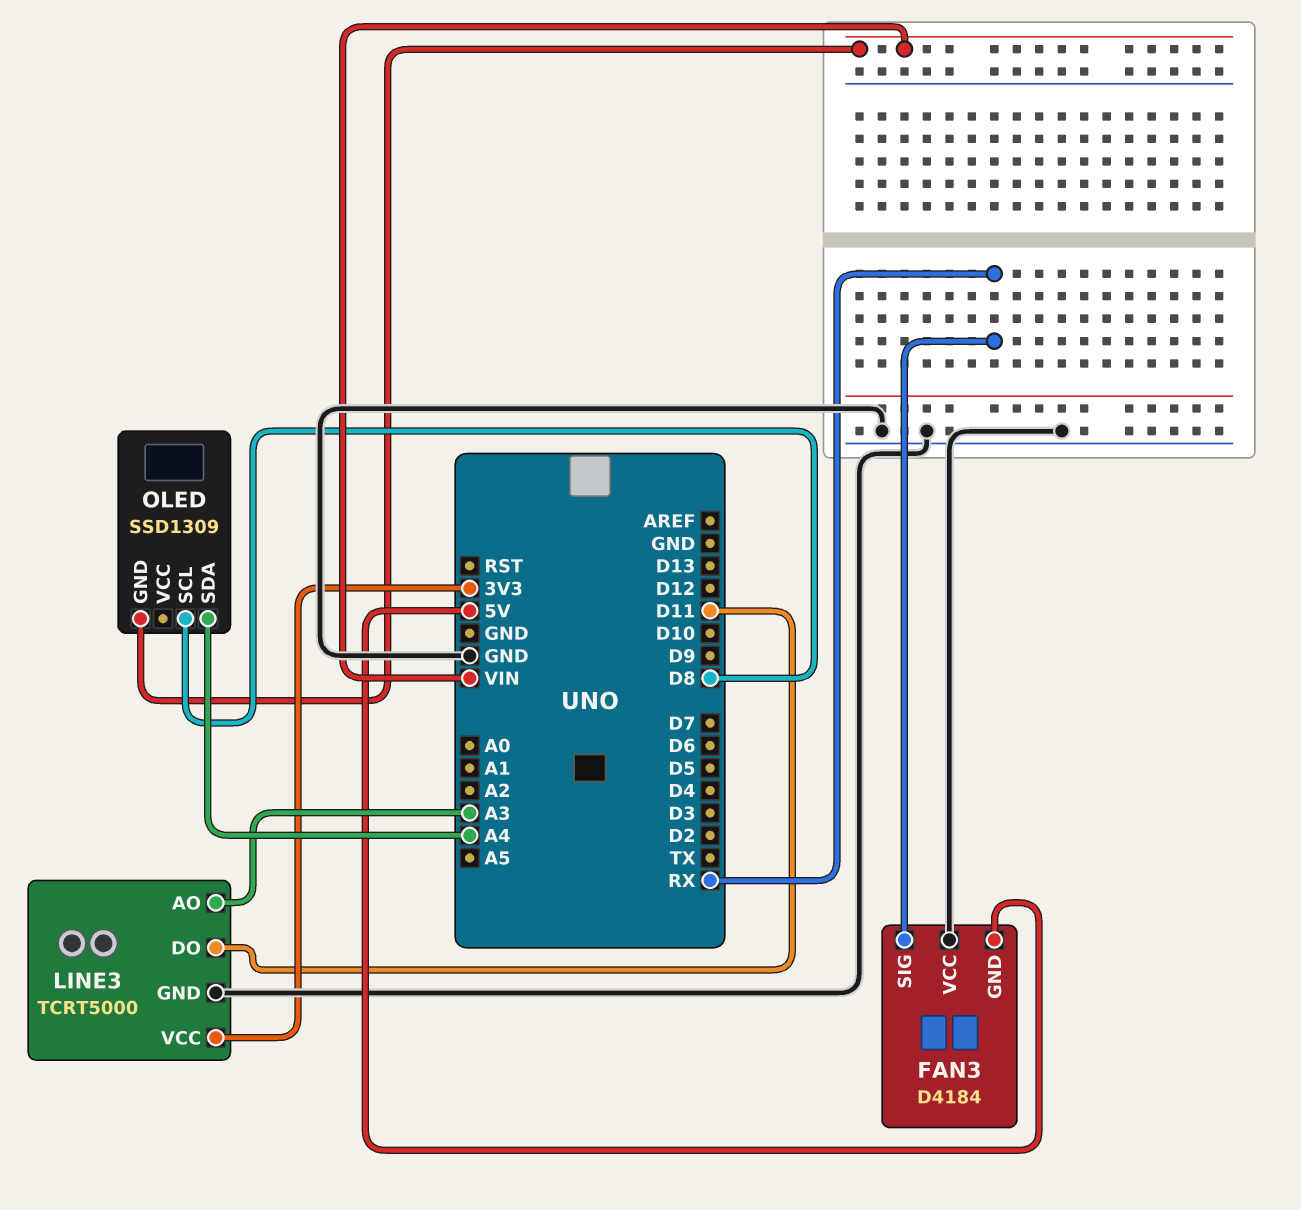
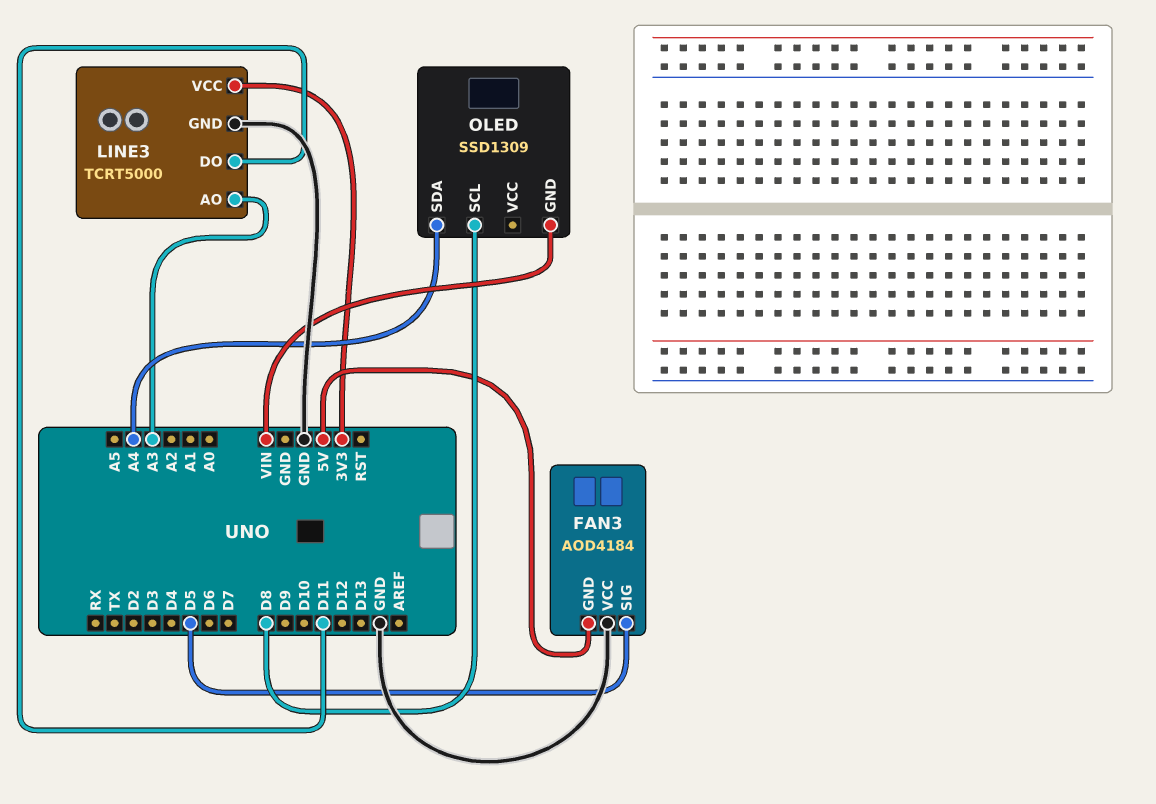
FAN3: D4184 -> AOD4184
FAN3 pin SIG: RX -> D5

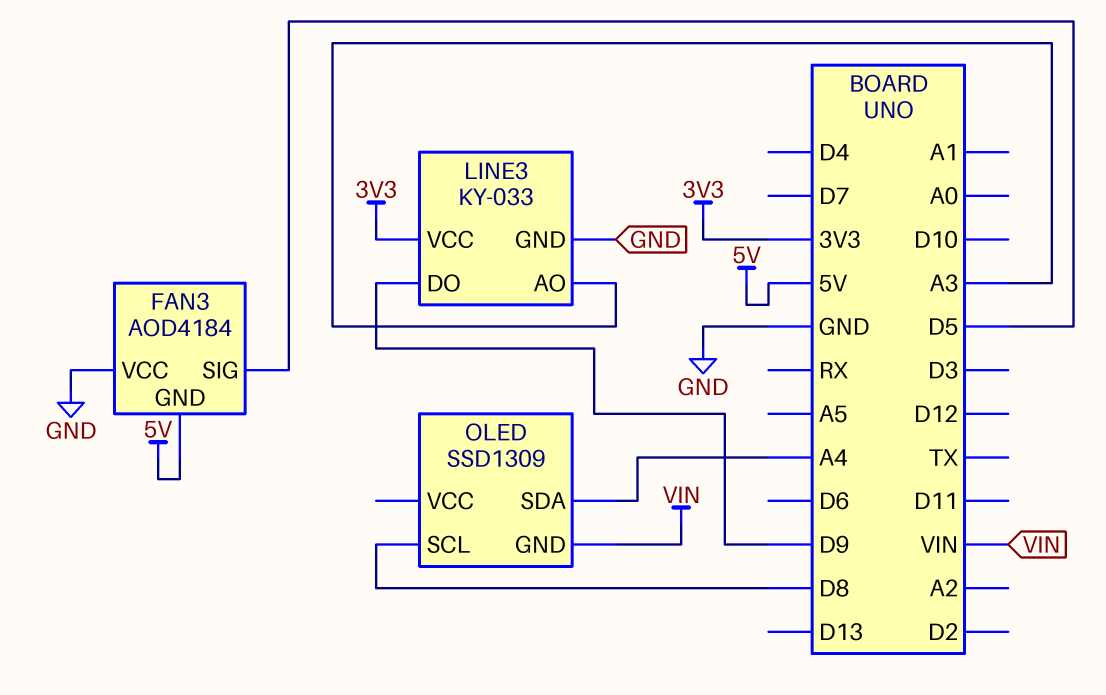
LINE3: TCRT5000 -> KY-033
LINE3 pin DO: D11 -> D9

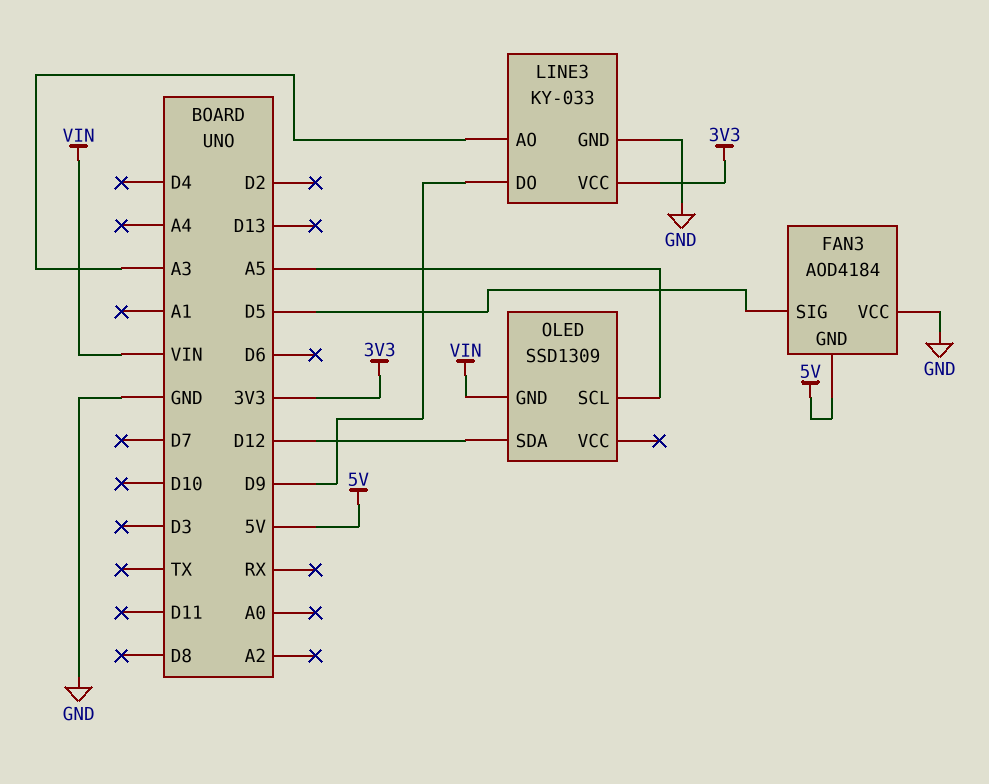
OLED pin SCL: D8 -> A5
OLED pin SDA: A4 -> D12

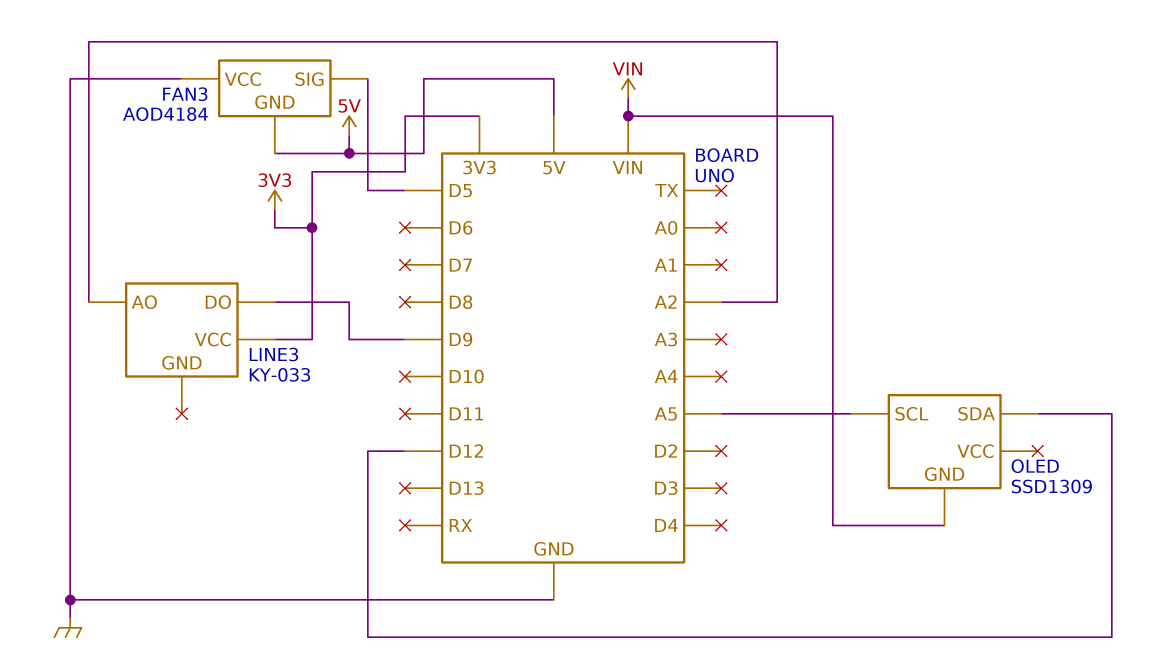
LINE3 pin AO: A3 -> A2
LINE3 pin GND: GND -> none

